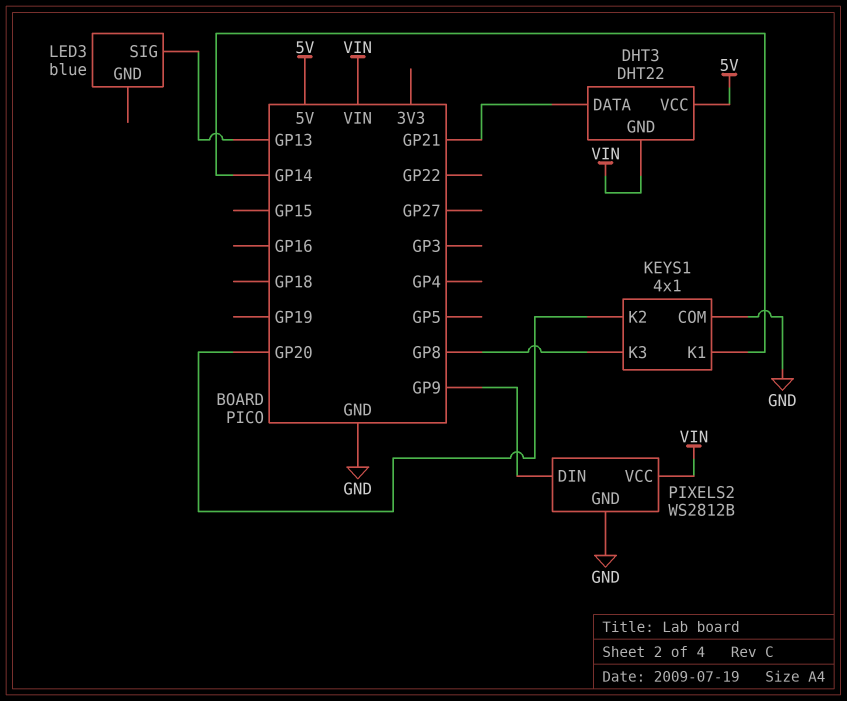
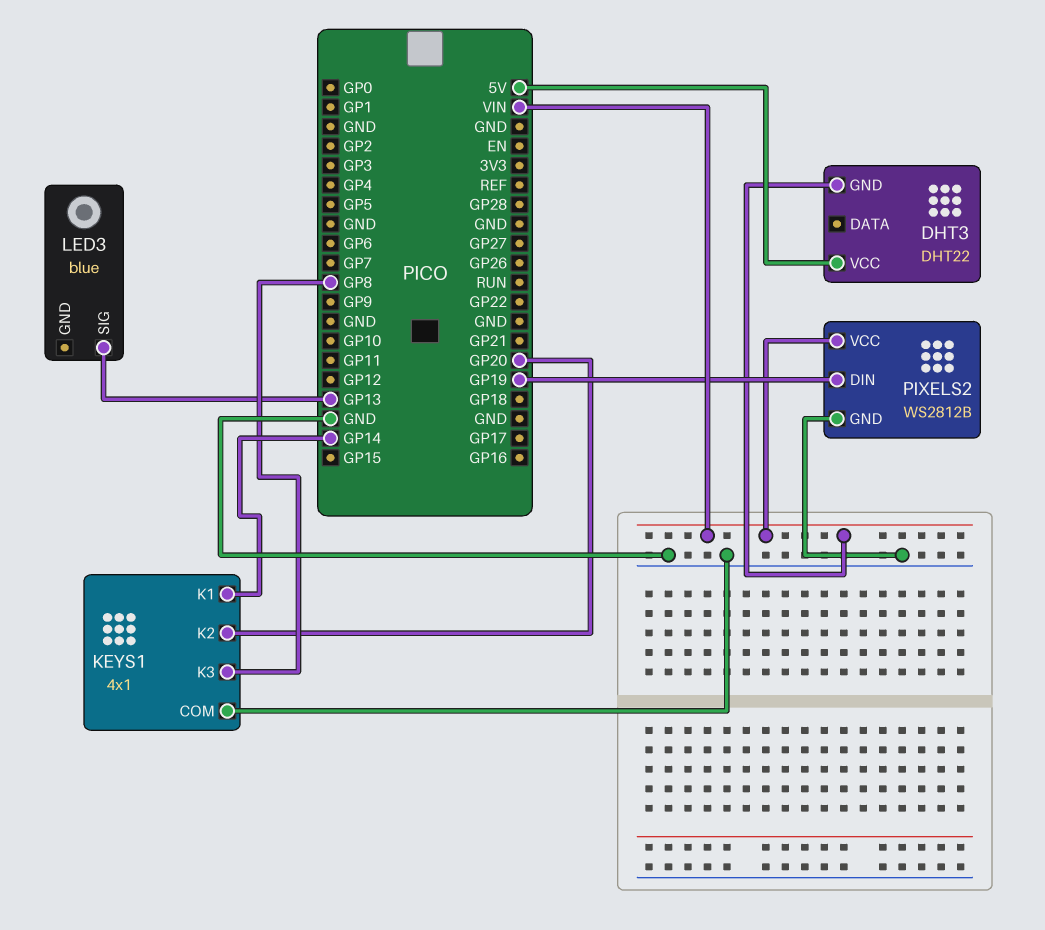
DHT3 pin DATA: GP21 -> none
PIXELS2 pin DIN: GP9 -> GP19

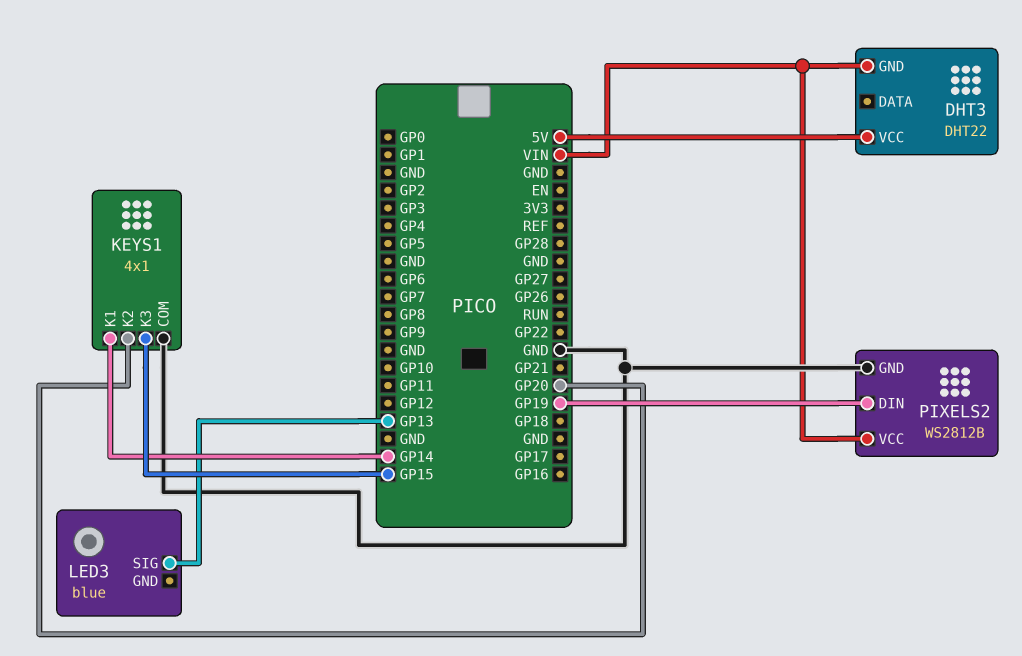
KEYS1 pin K3: GP8 -> GP15

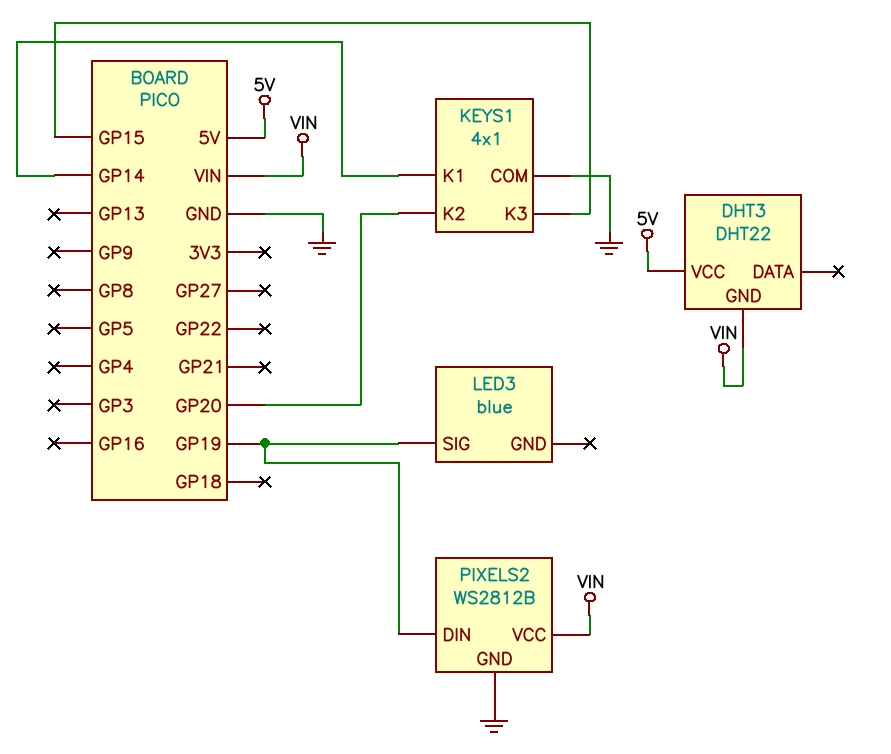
LED3 pin SIG: GP13 -> GP19

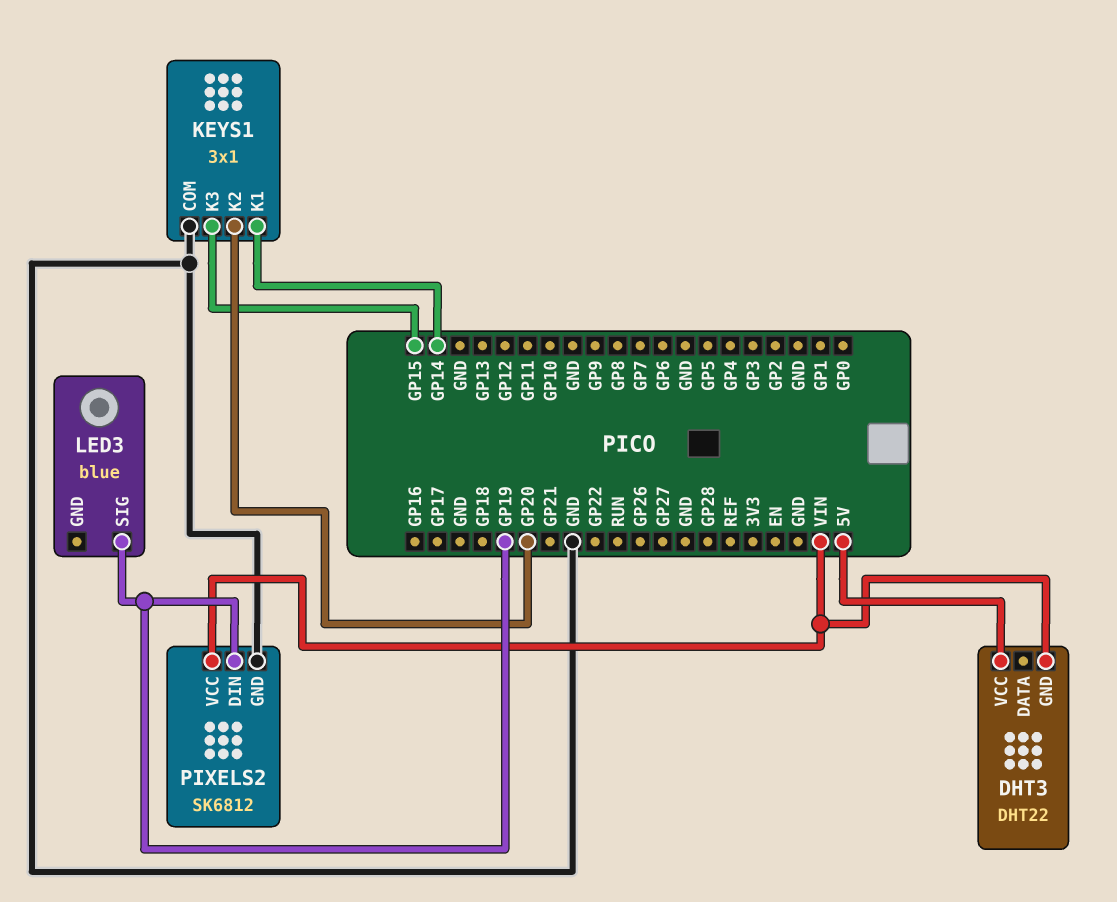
KEYS1: 4x1 -> 3x1
PIXELS2: WS2812B -> SK6812

